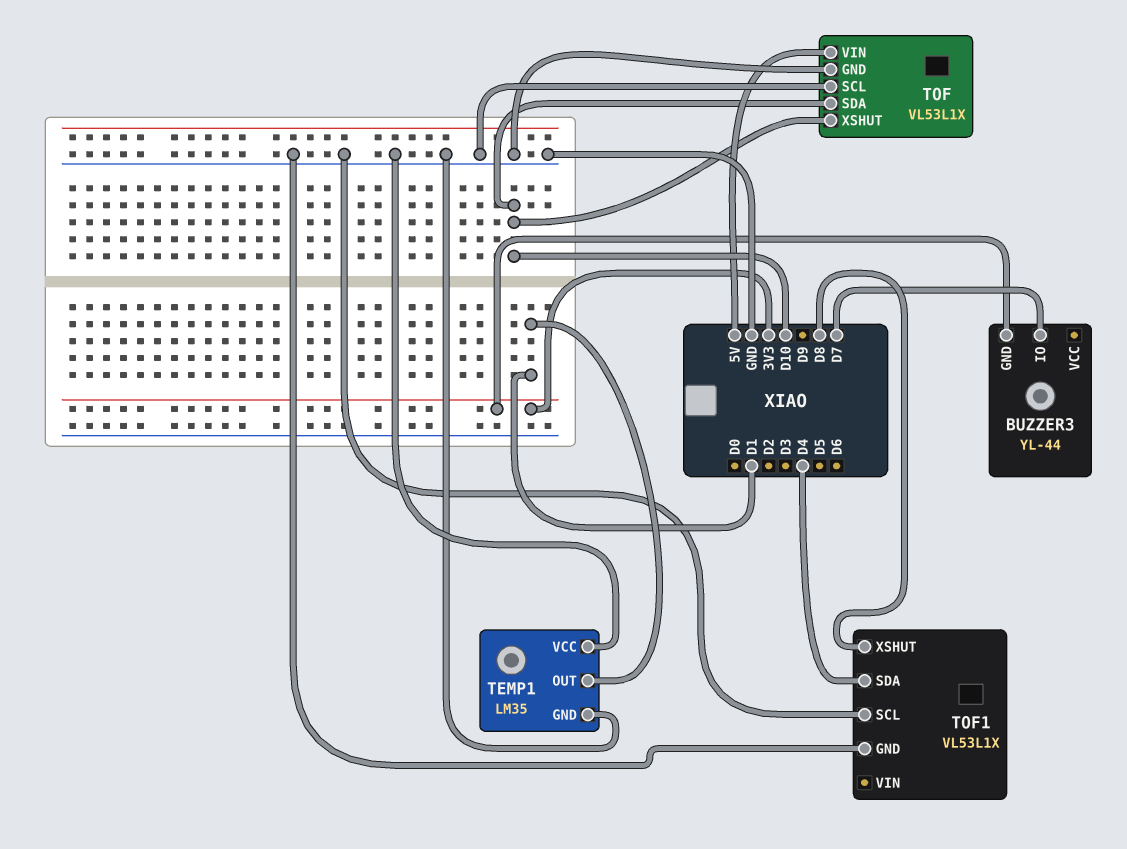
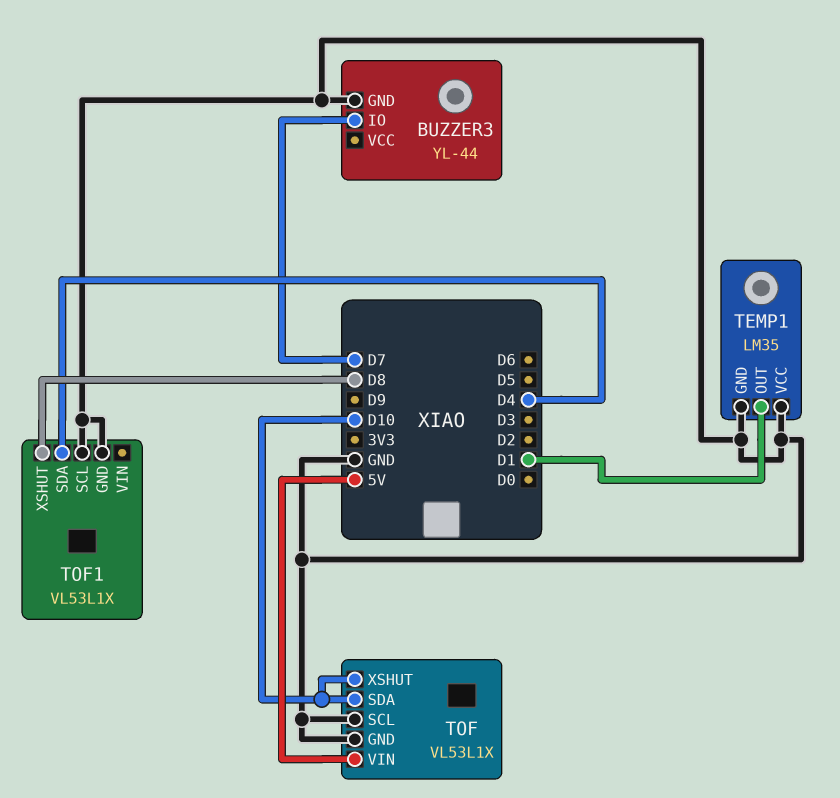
BUZZER3 pin GND: 3V3 -> GND

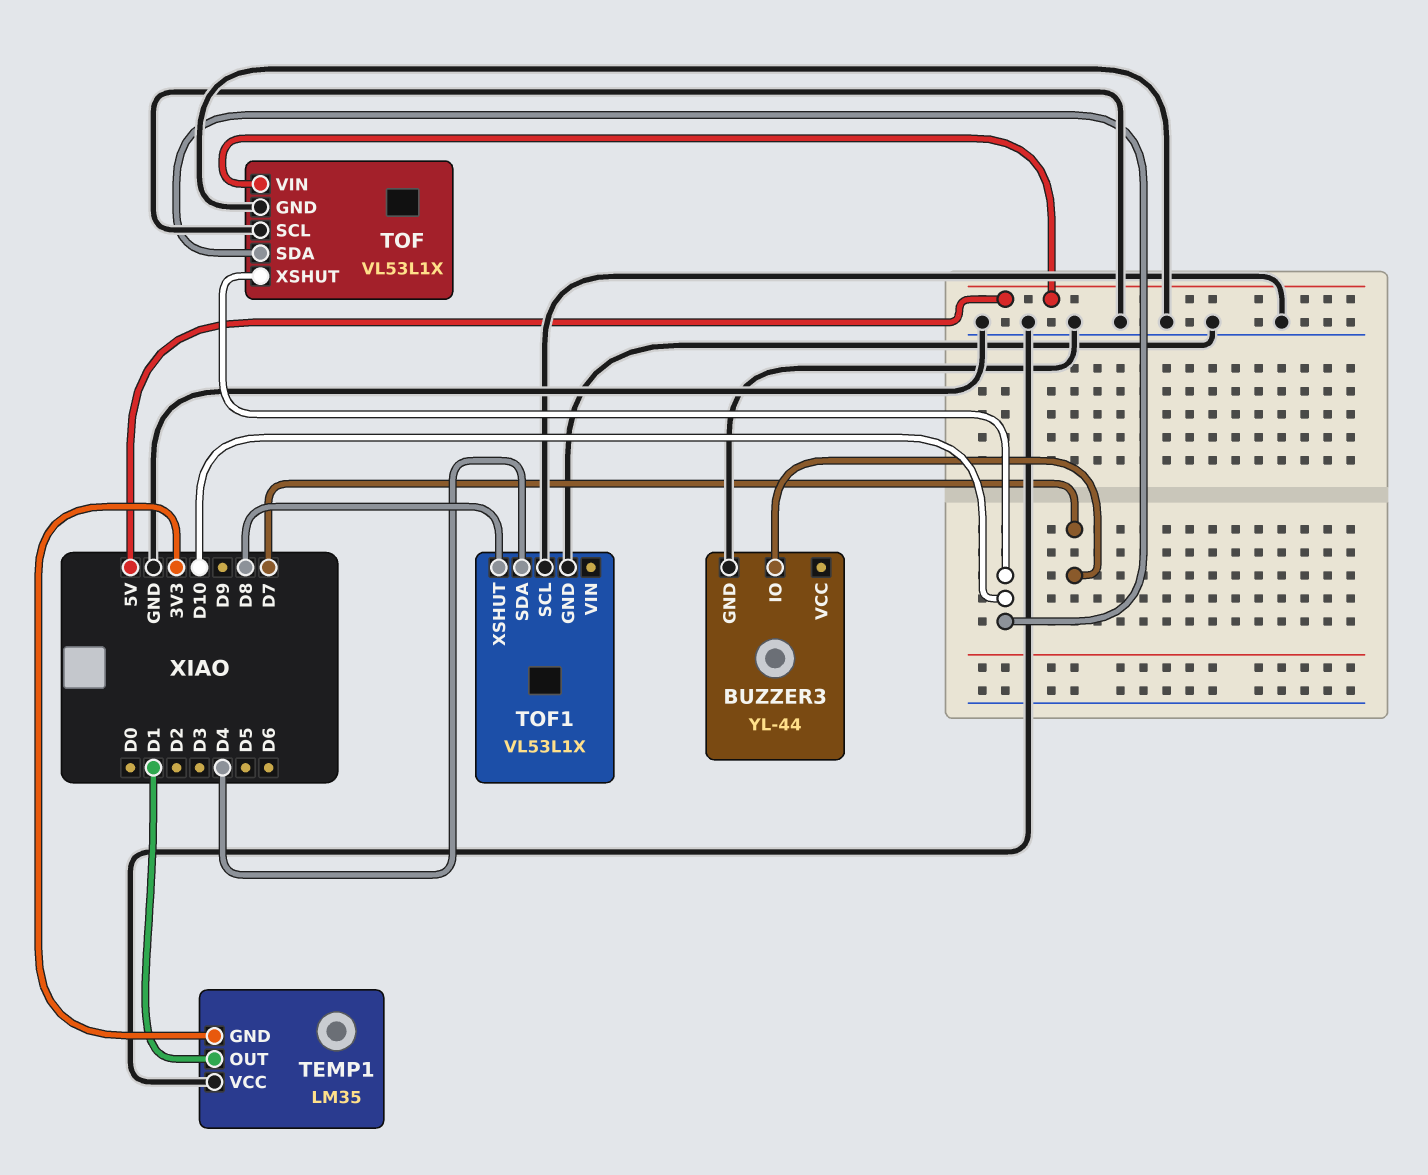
TEMP1 pin GND: GND -> 3V3

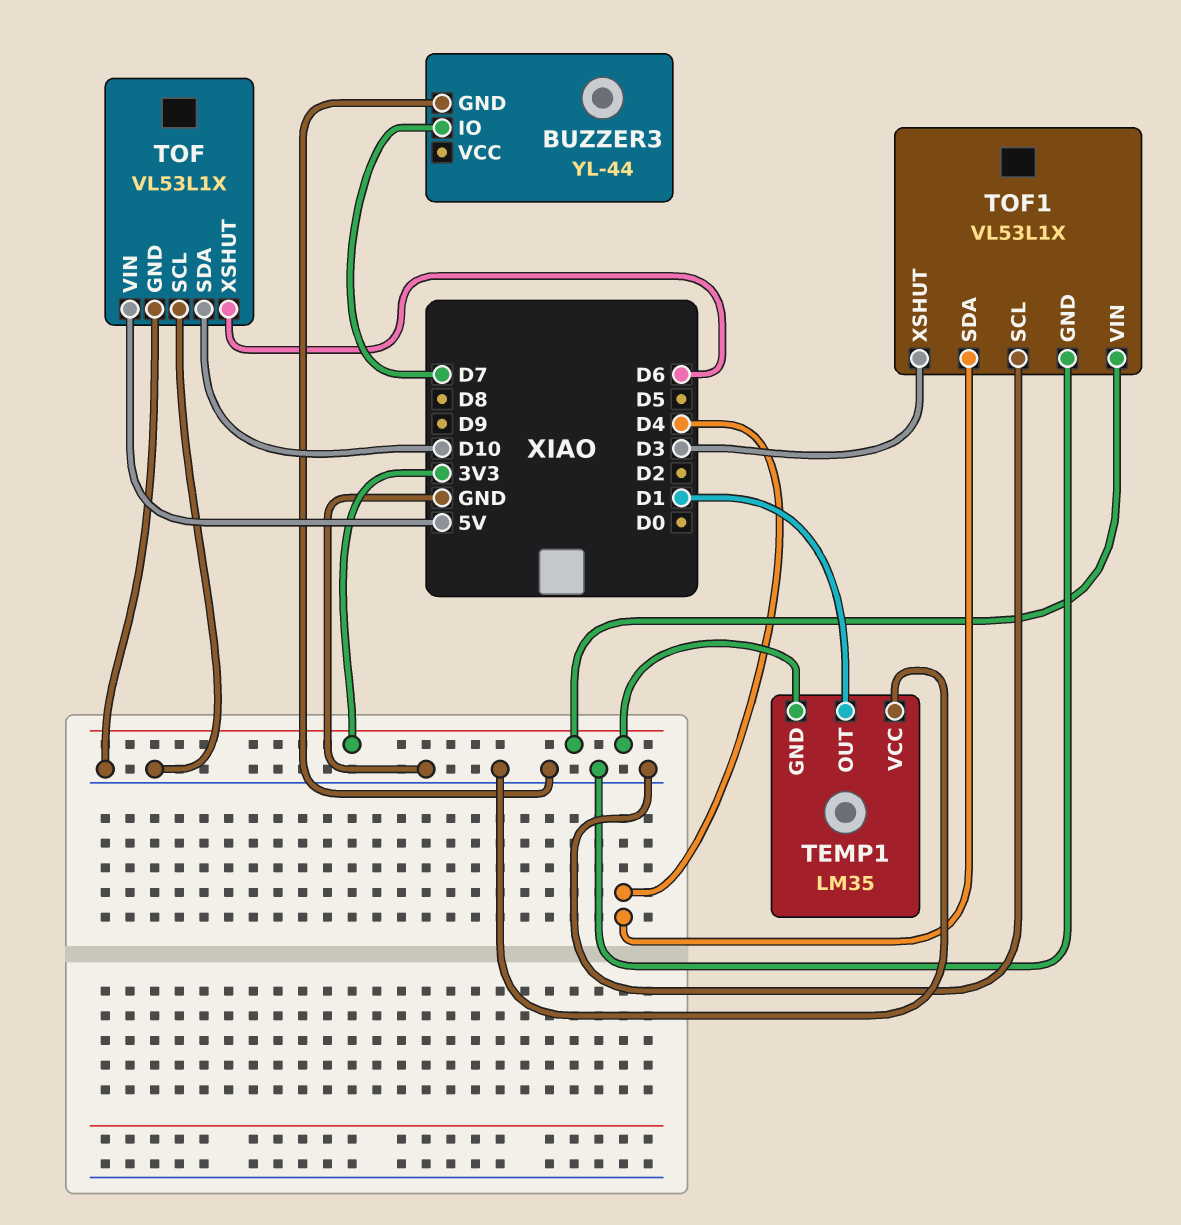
TOF pin XSHUT: D10 -> D6
TOF1 pin VIN: none -> 3V3
TOF1 pin XSHUT: D8 -> D3

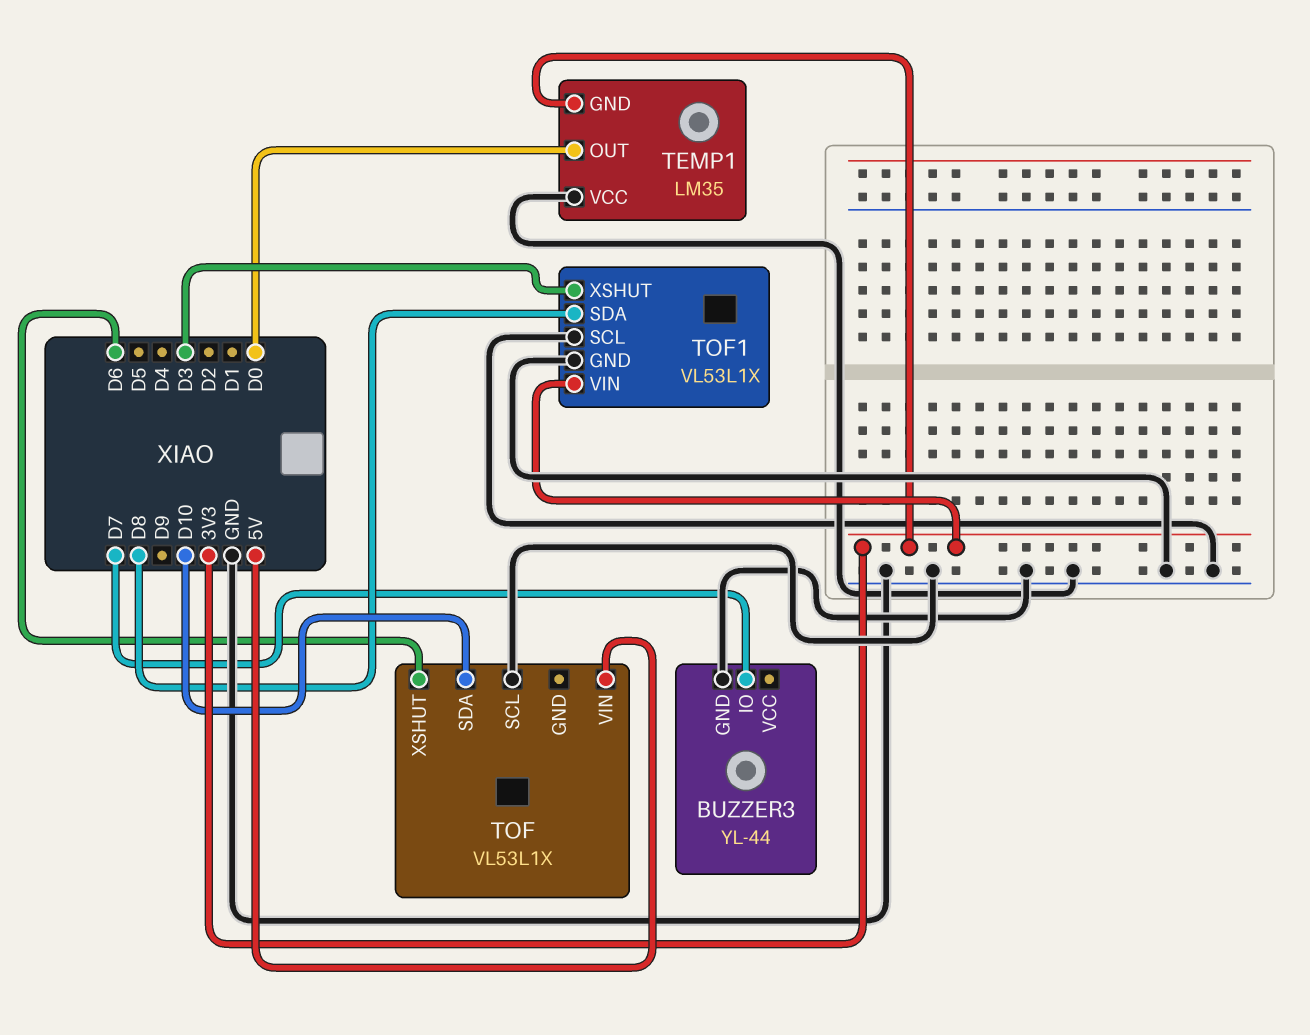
TEMP1 pin OUT: D1 -> D0
TOF pin GND: GND -> none
TOF1 pin SDA: D4 -> D8

